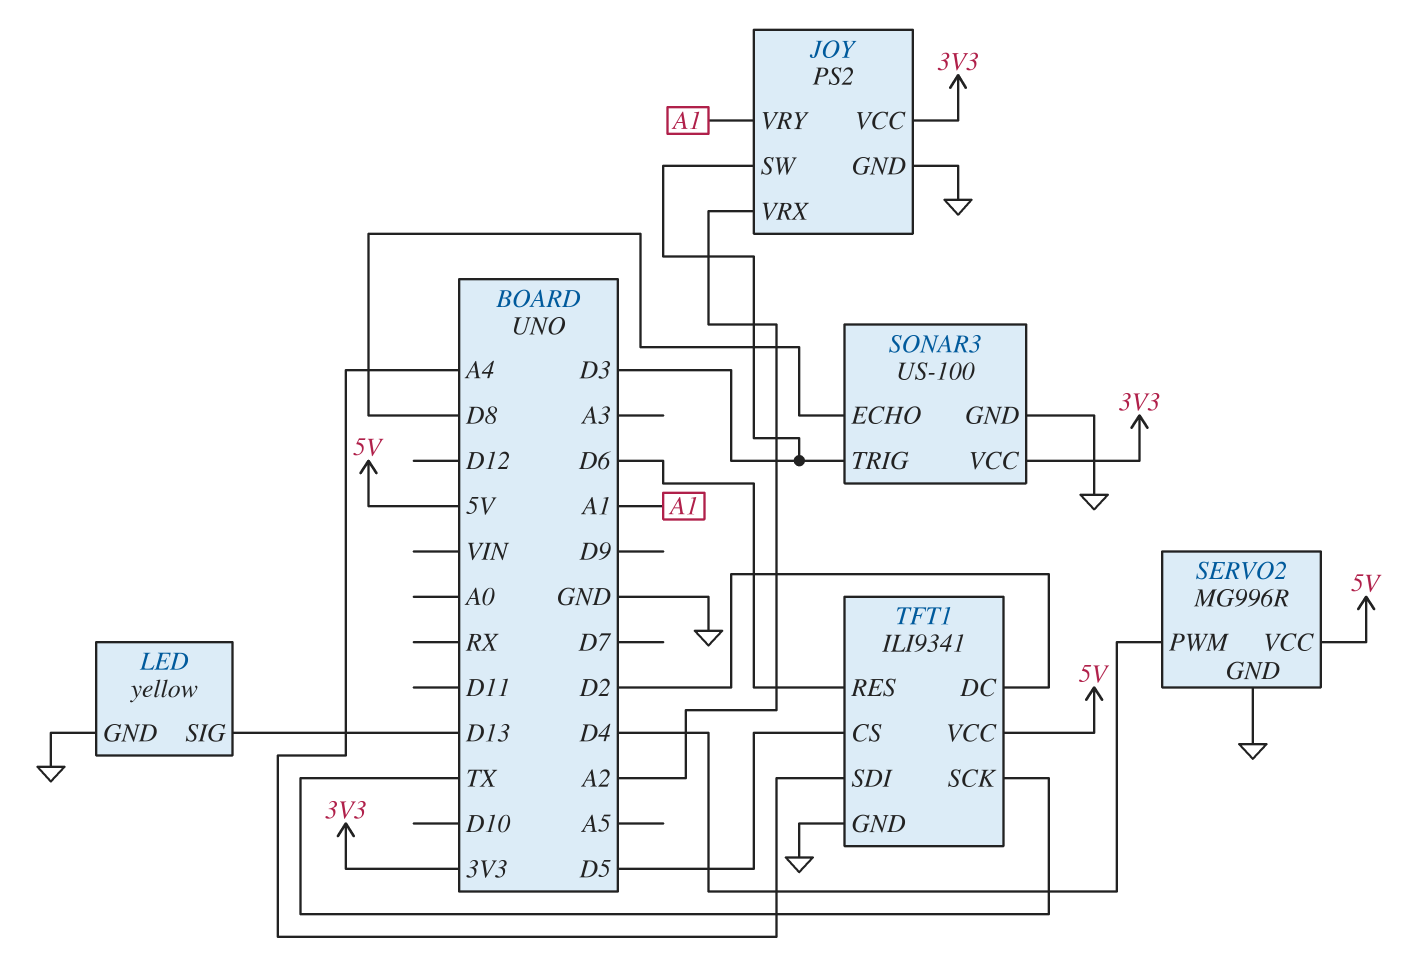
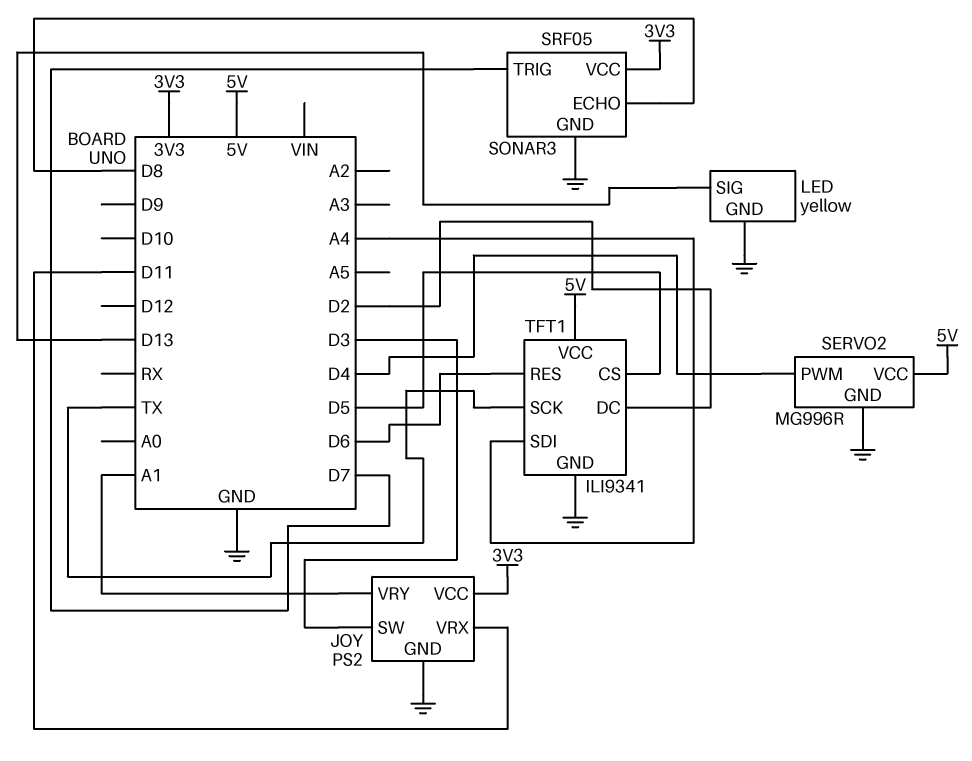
JOY pin VRX: A2 -> D11
SONAR3: US-100 -> SRF05
SONAR3 pin TRIG: D3 -> D7

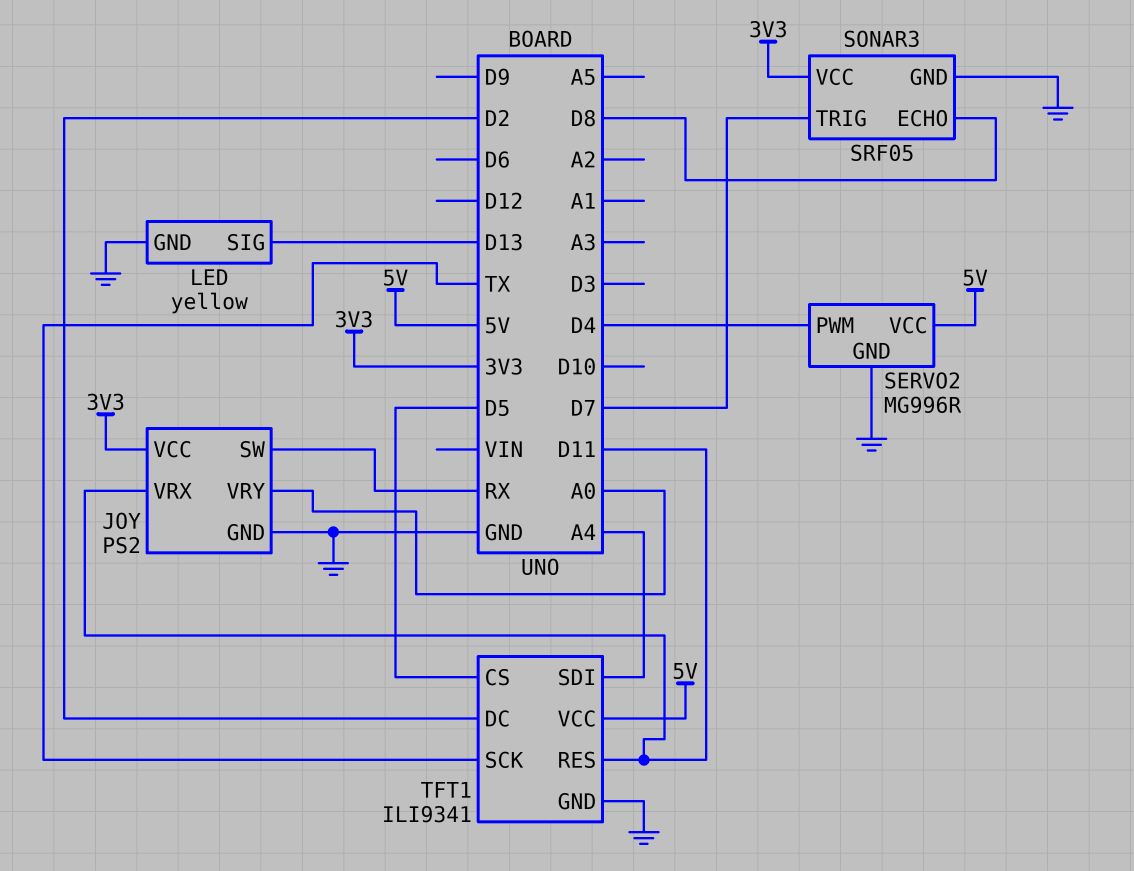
JOY pin SW: D3 -> RX
JOY pin VRY: A1 -> A0
TFT1 pin RES: D6 -> D11

